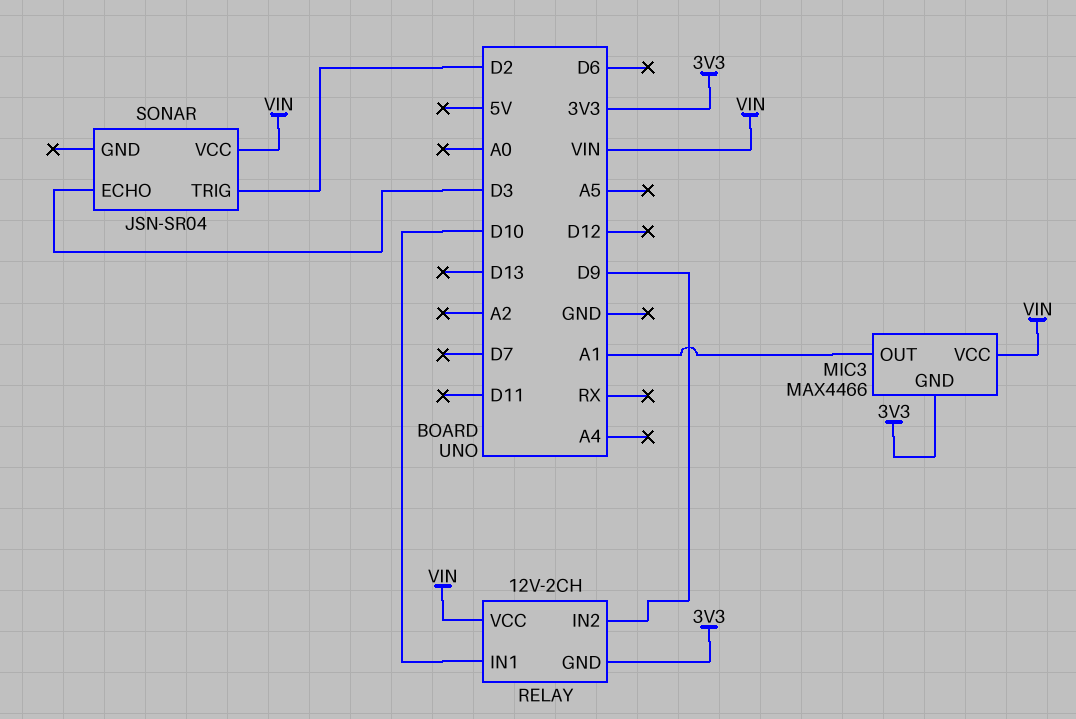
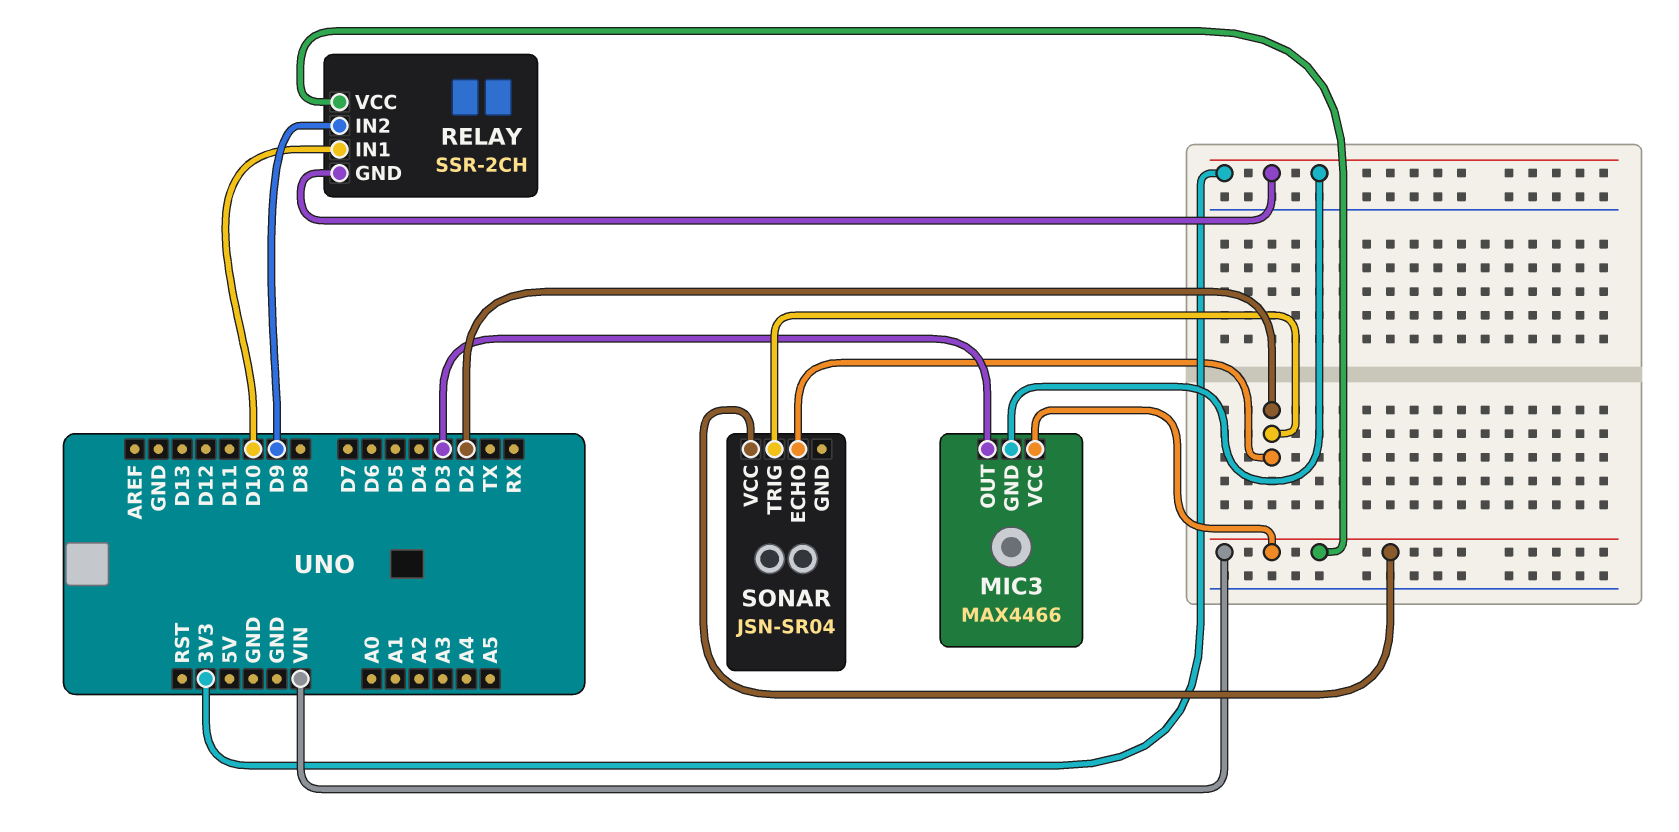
MIC3 pin OUT: A1 -> D3
RELAY: 12V-2CH -> SSR-2CH
SONAR pin ECHO: D3 -> D2

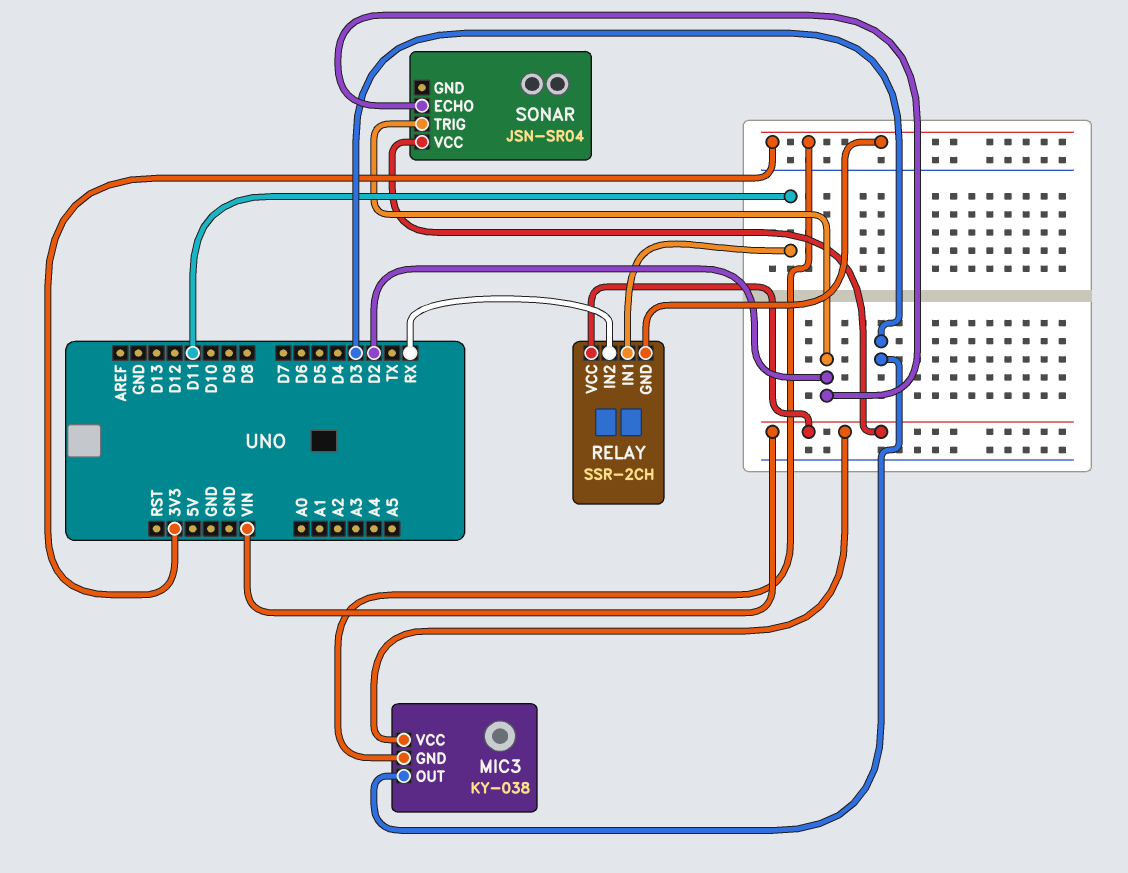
MIC3: MAX4466 -> KY-038
RELAY pin IN1: D10 -> D11
RELAY pin IN2: D9 -> RX

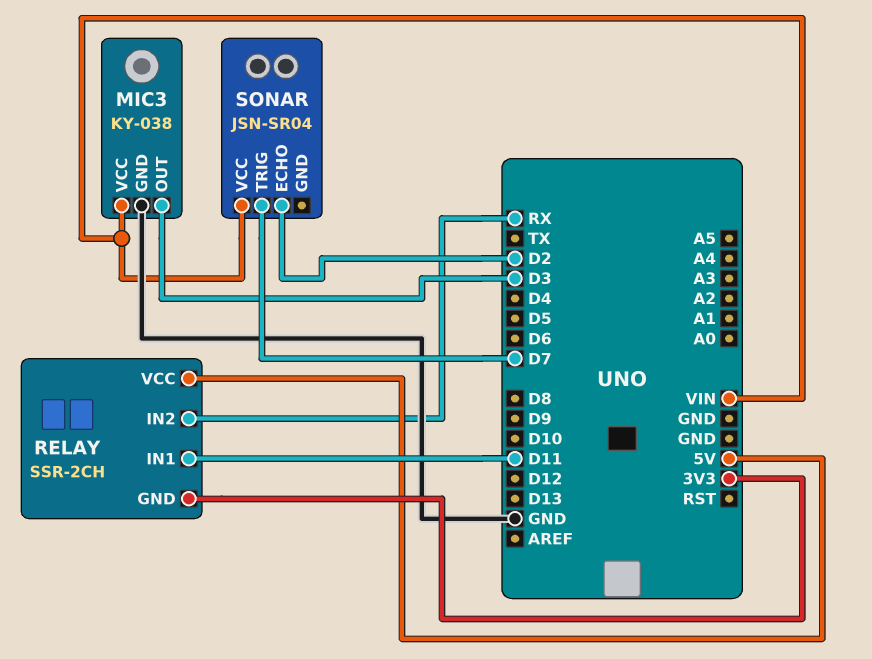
MIC3 pin GND: 3V3 -> GND
RELAY pin VCC: VIN -> 5V
SONAR pin TRIG: D2 -> D7

